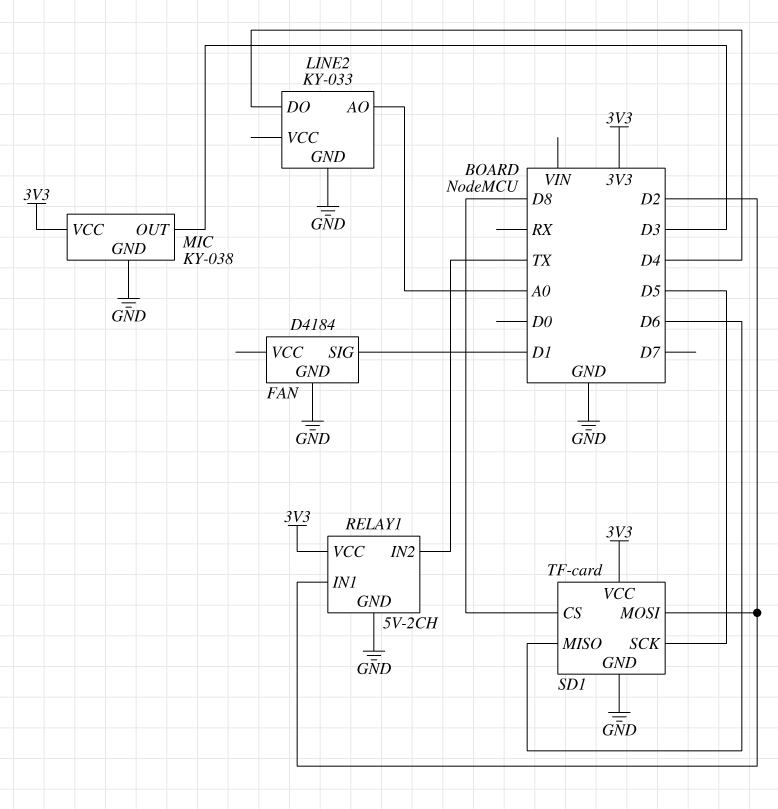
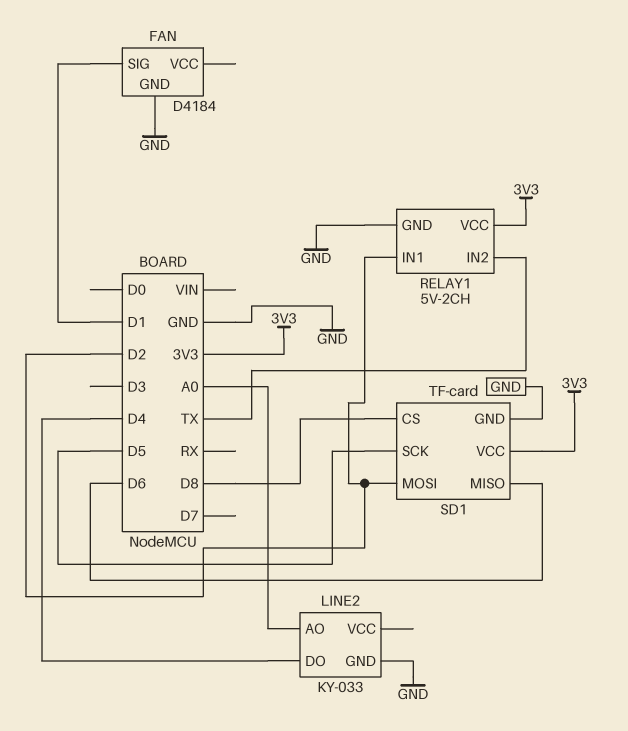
MIC: KY-038 -> none
MIC pin GND: GND -> none
MIC pin OUT: D3 -> none
MIC pin VCC: 3V3 -> none

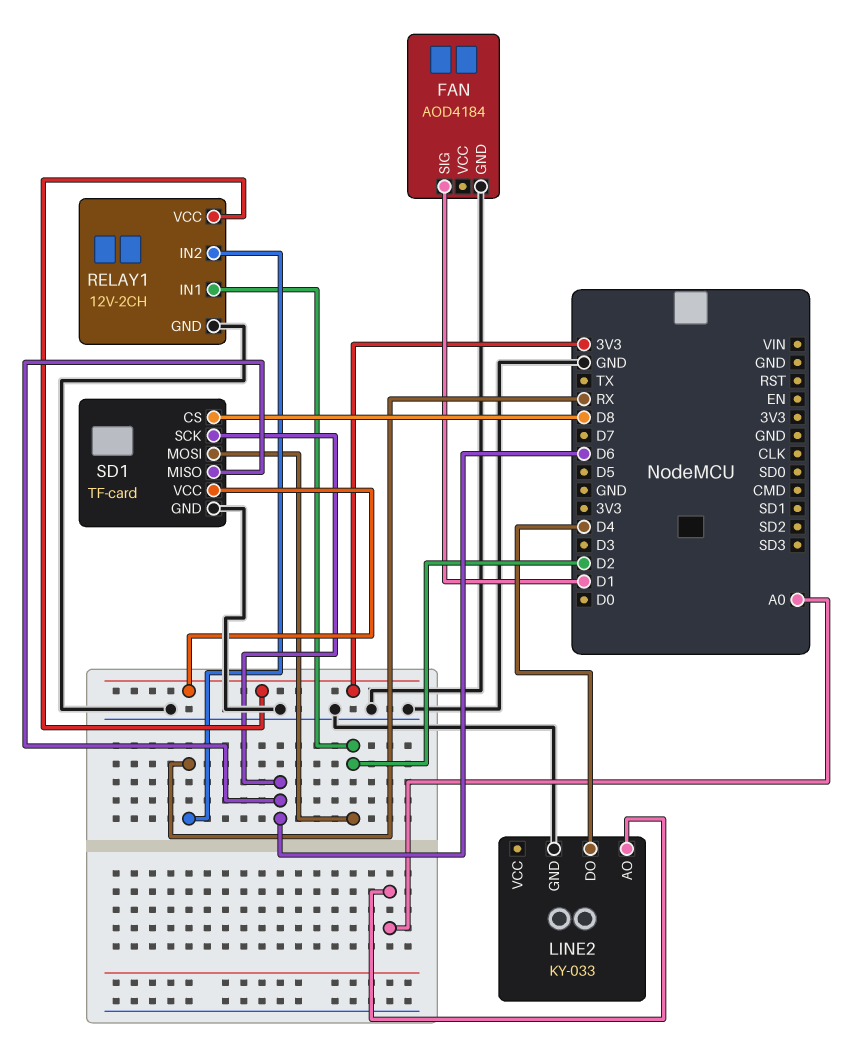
FAN: D4184 -> AOD4184
RELAY1: 5V-2CH -> 12V-2CH
RELAY1 pin IN2: TX -> RX
SD1 pin SCK: D5 -> D6

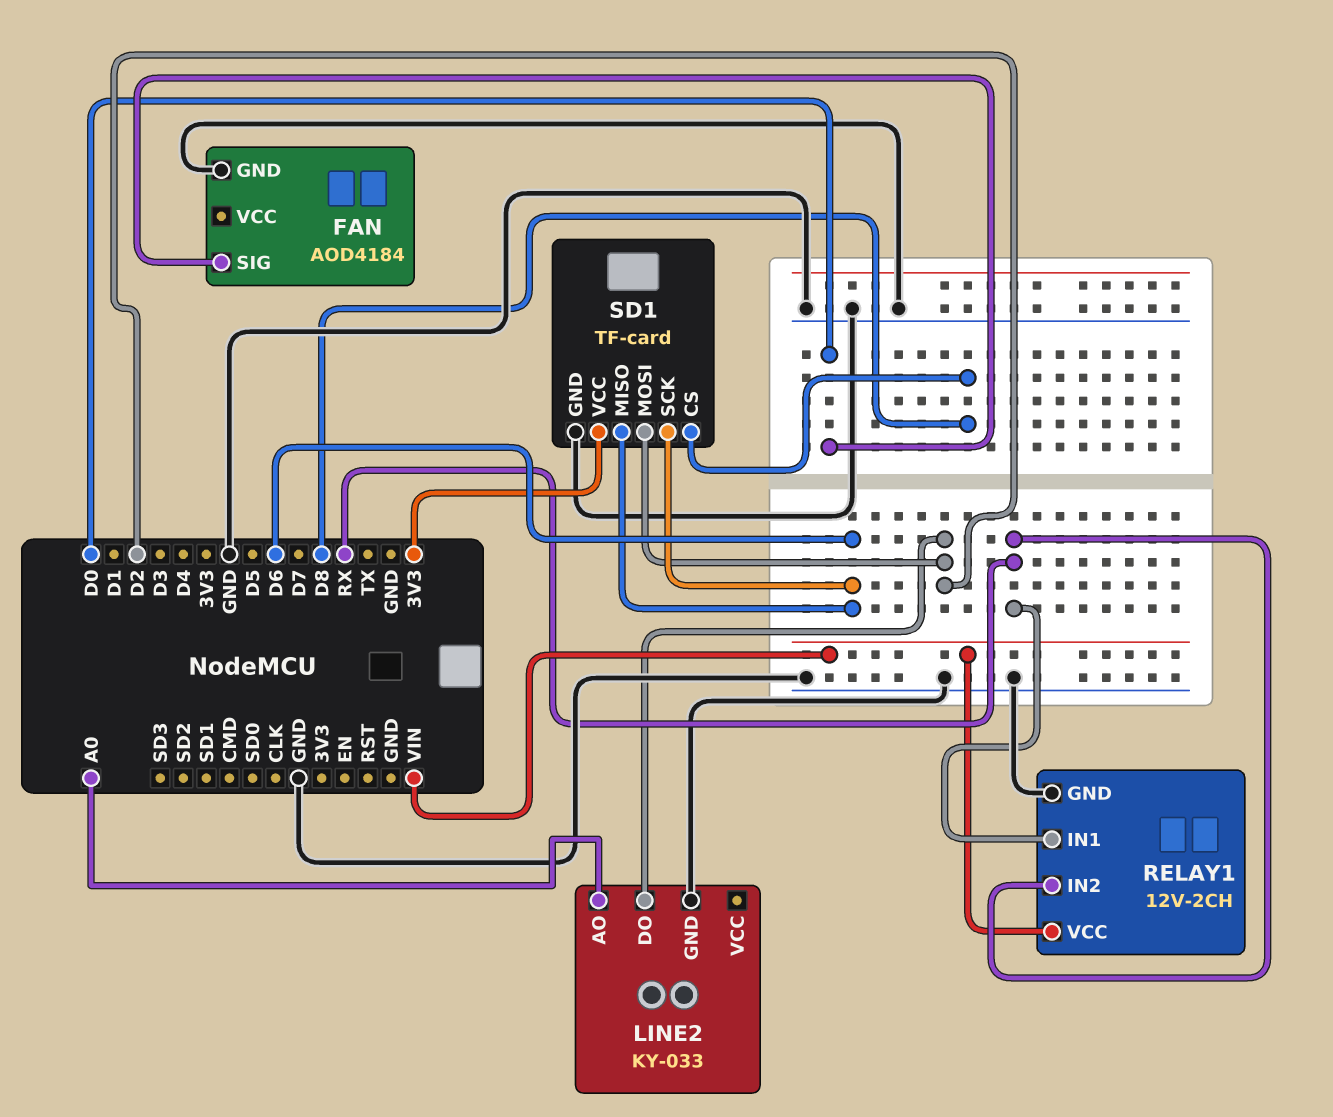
FAN pin SIG: D1 -> D0
LINE2 pin DO: D4 -> D2
RELAY1 pin IN1: D2 -> RX
RELAY1 pin VCC: 3V3 -> VIN

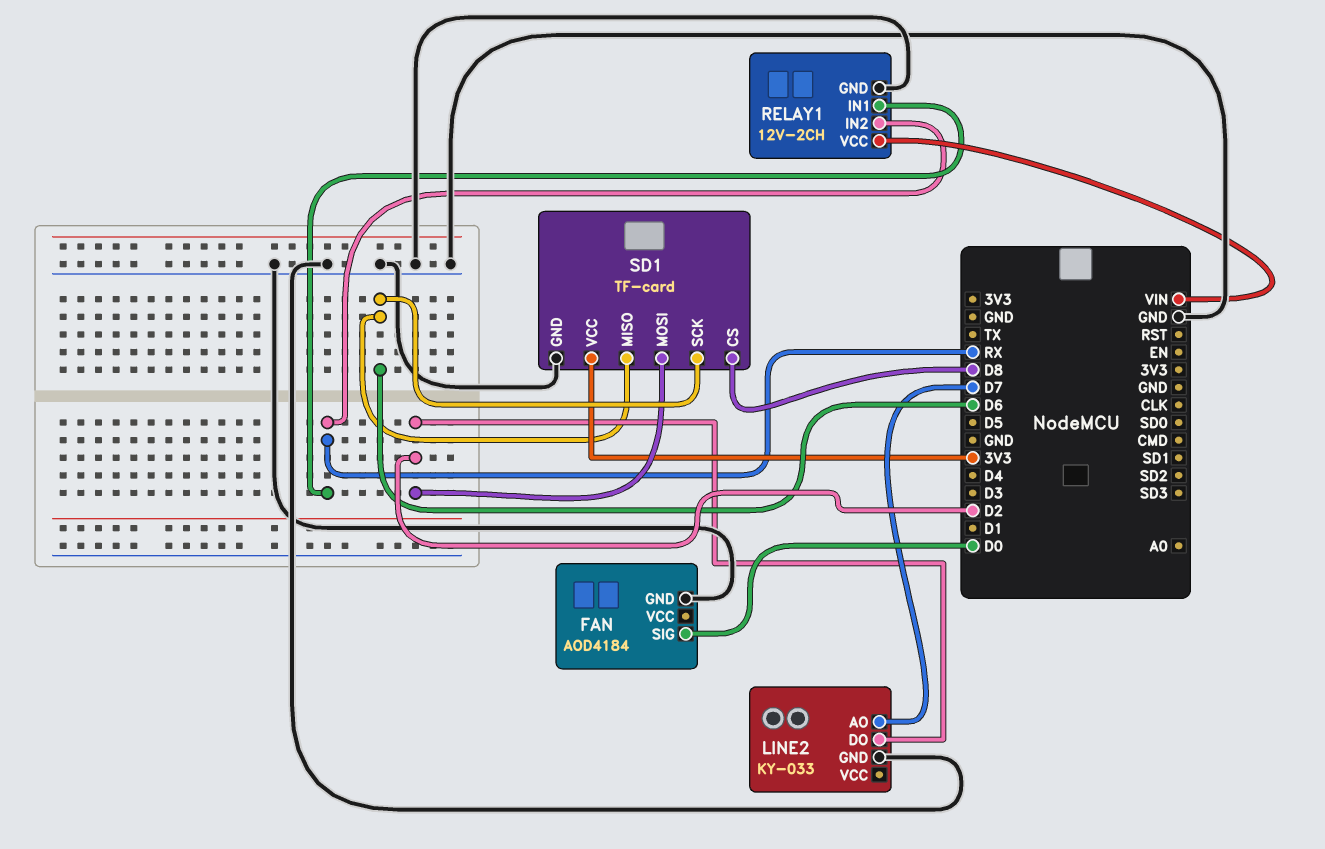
LINE2 pin AO: A0 -> D7

